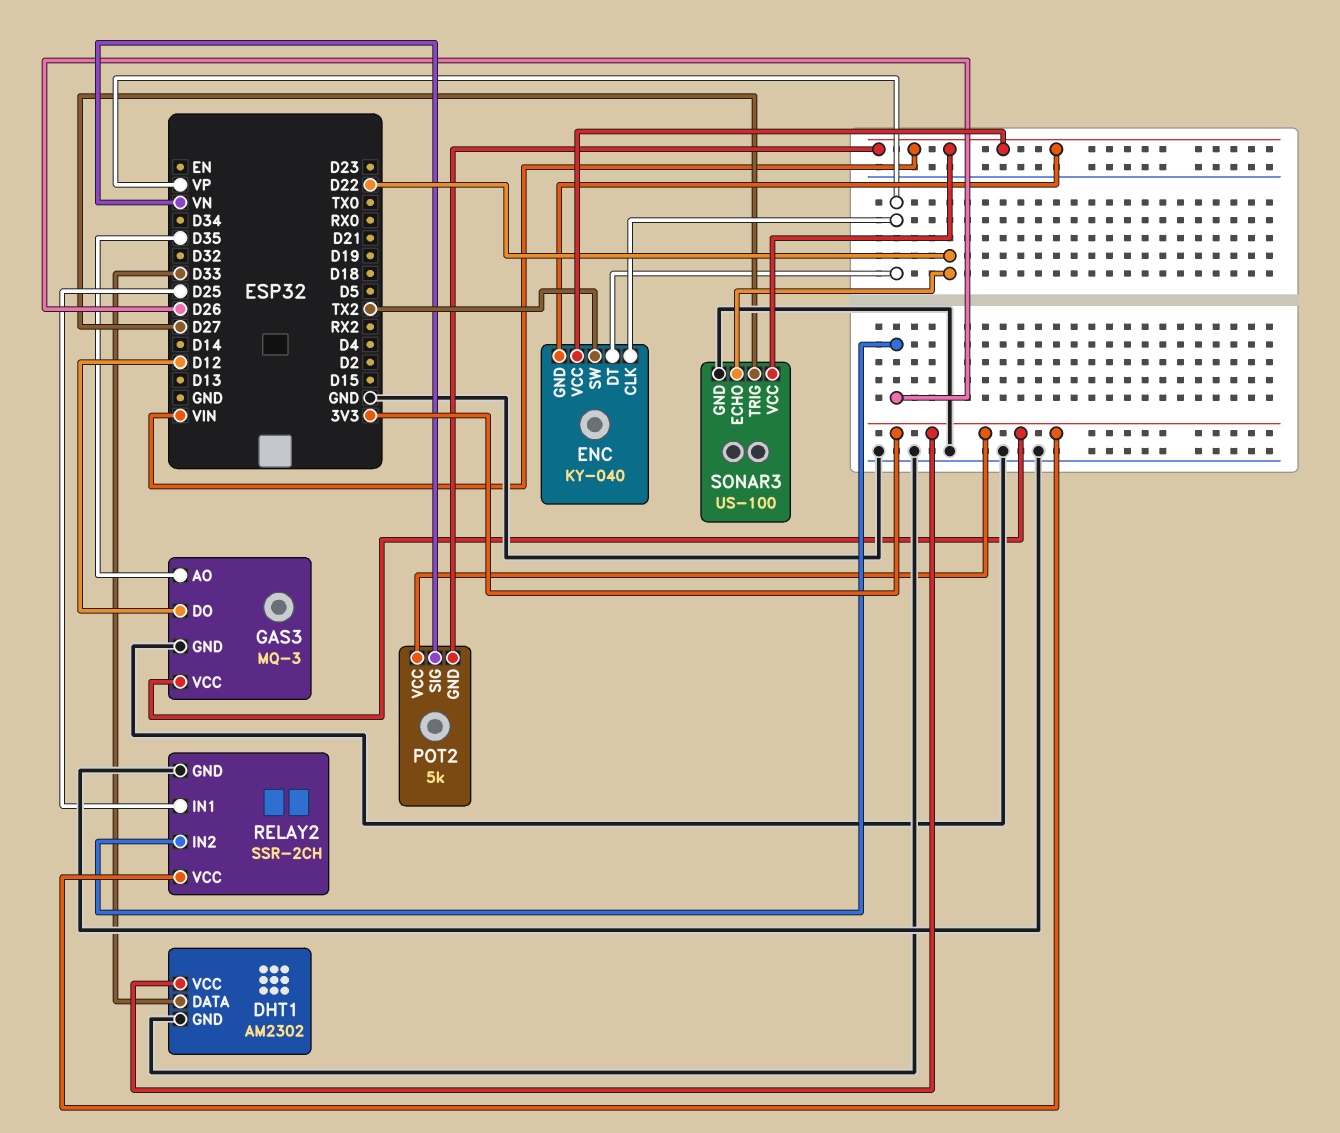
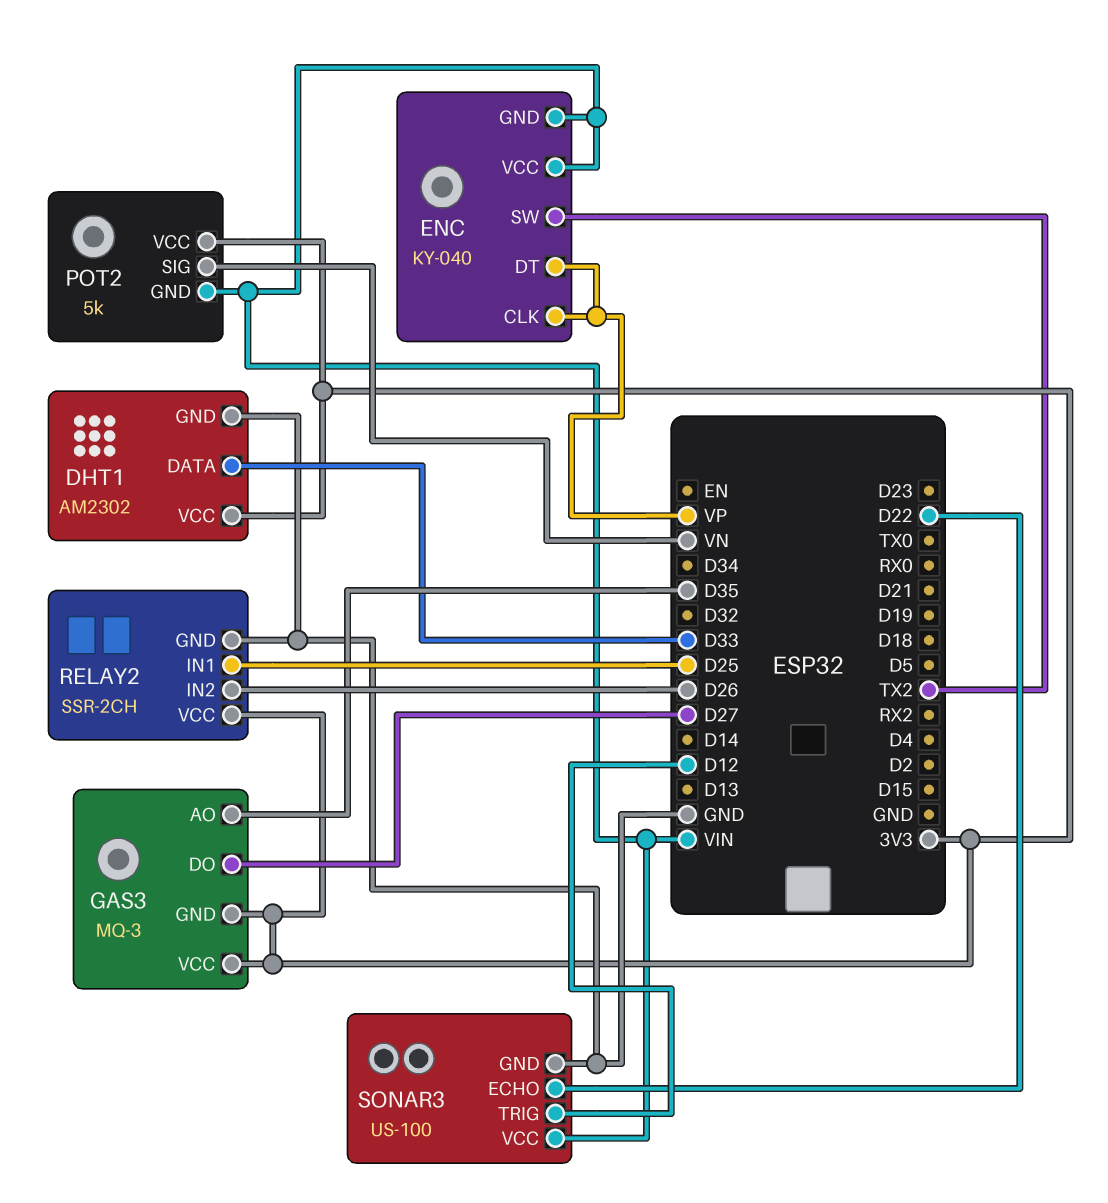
GAS3 pin DO: D12 -> D27
GAS3 pin GND: GND -> 3V3
SONAR3 pin TRIG: D27 -> D12

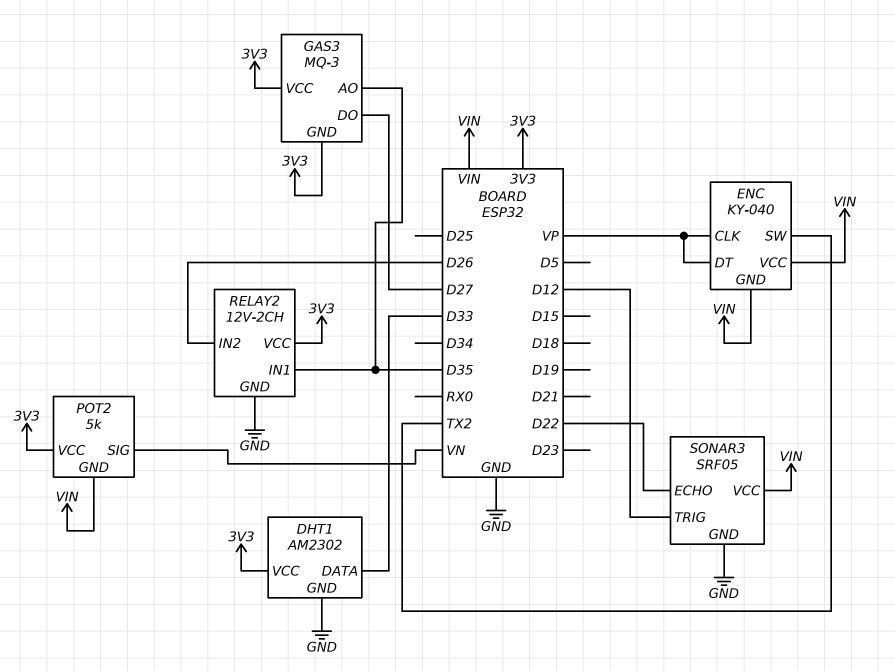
RELAY2: SSR-2CH -> 12V-2CH
RELAY2 pin IN1: D25 -> D35
SONAR3: US-100 -> SRF05

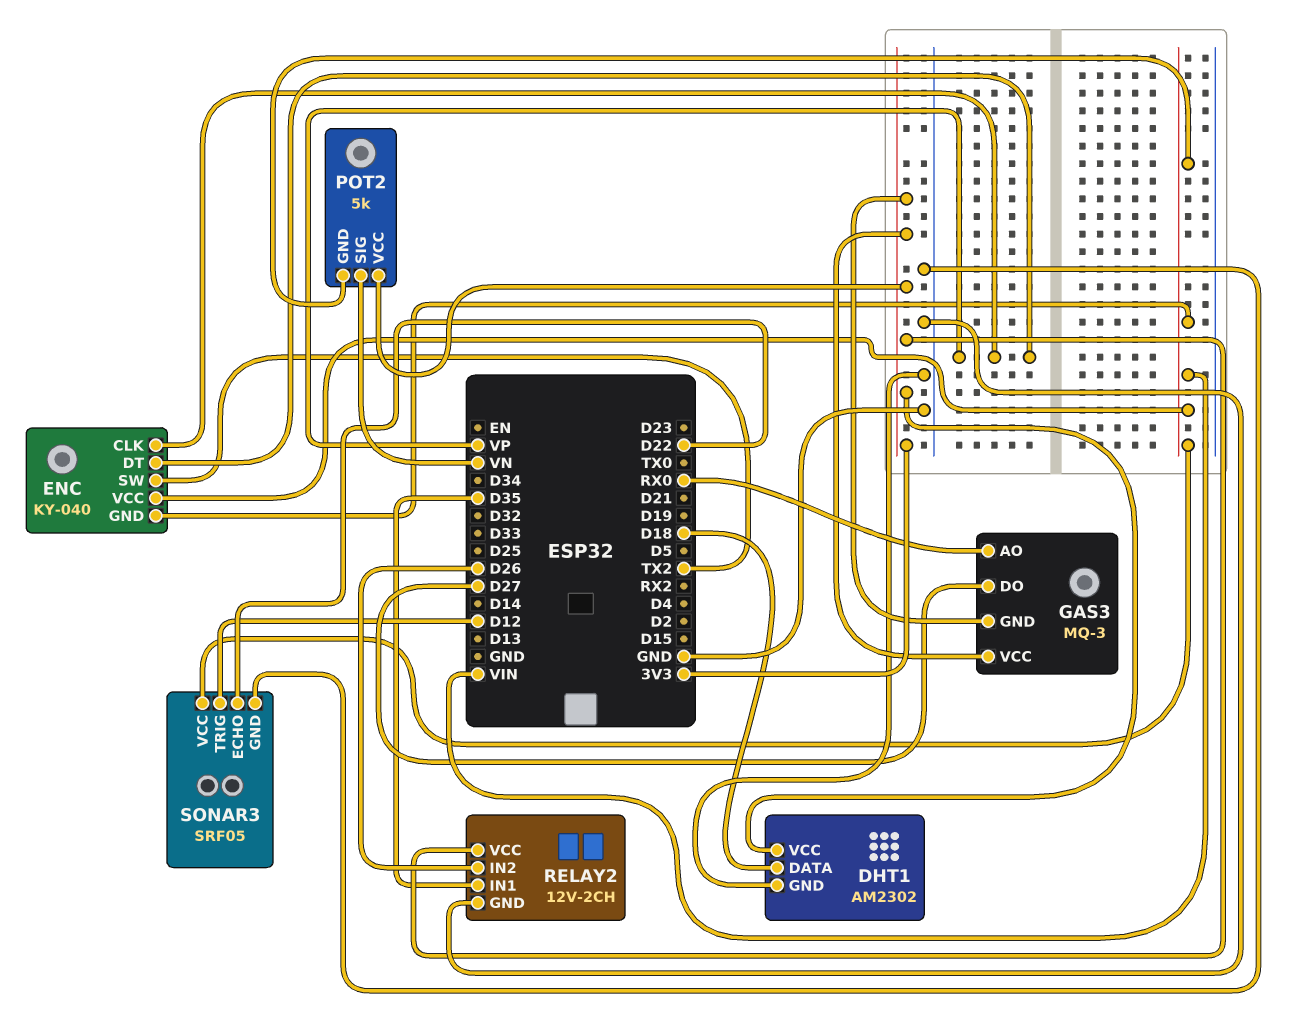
DHT1 pin DATA: D33 -> D18
GAS3 pin AO: D35 -> RX0

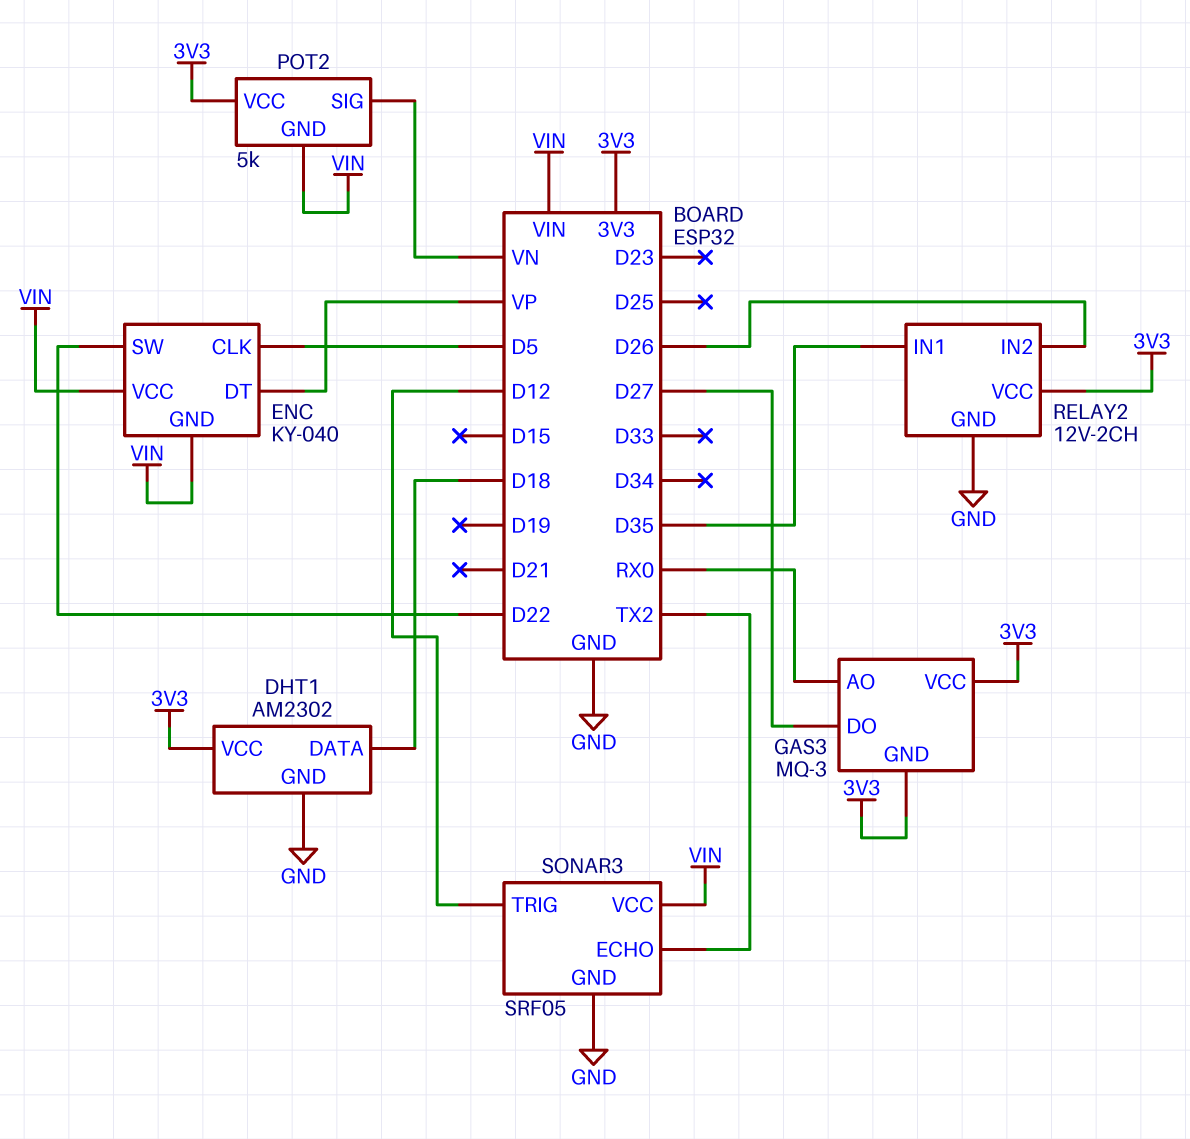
ENC pin CLK: VP -> D5
ENC pin SW: TX2 -> D22
SONAR3 pin ECHO: D22 -> TX2

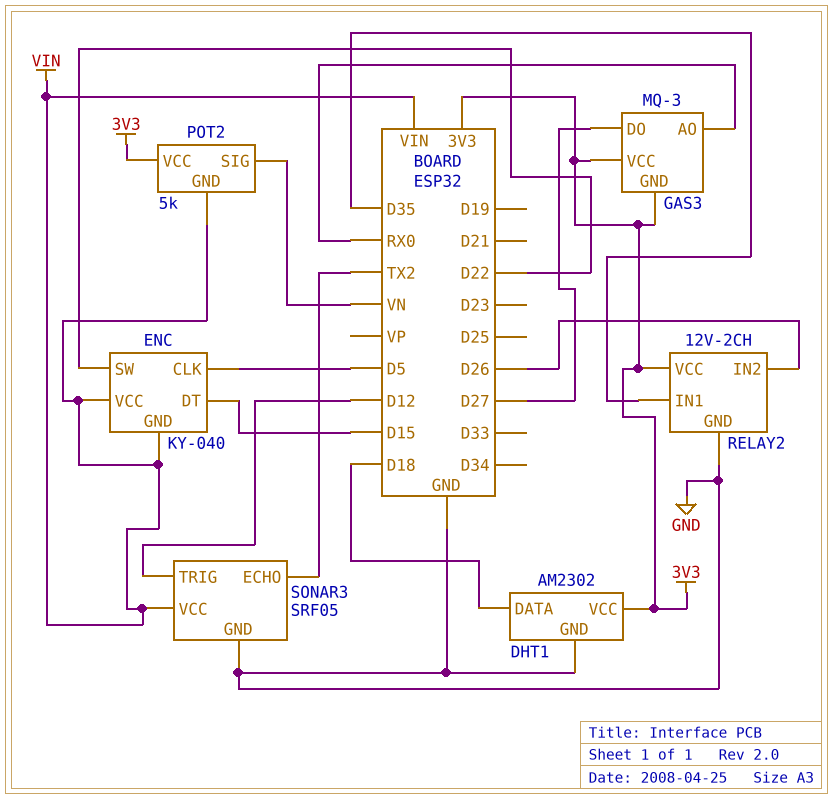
ENC pin DT: VP -> D15

